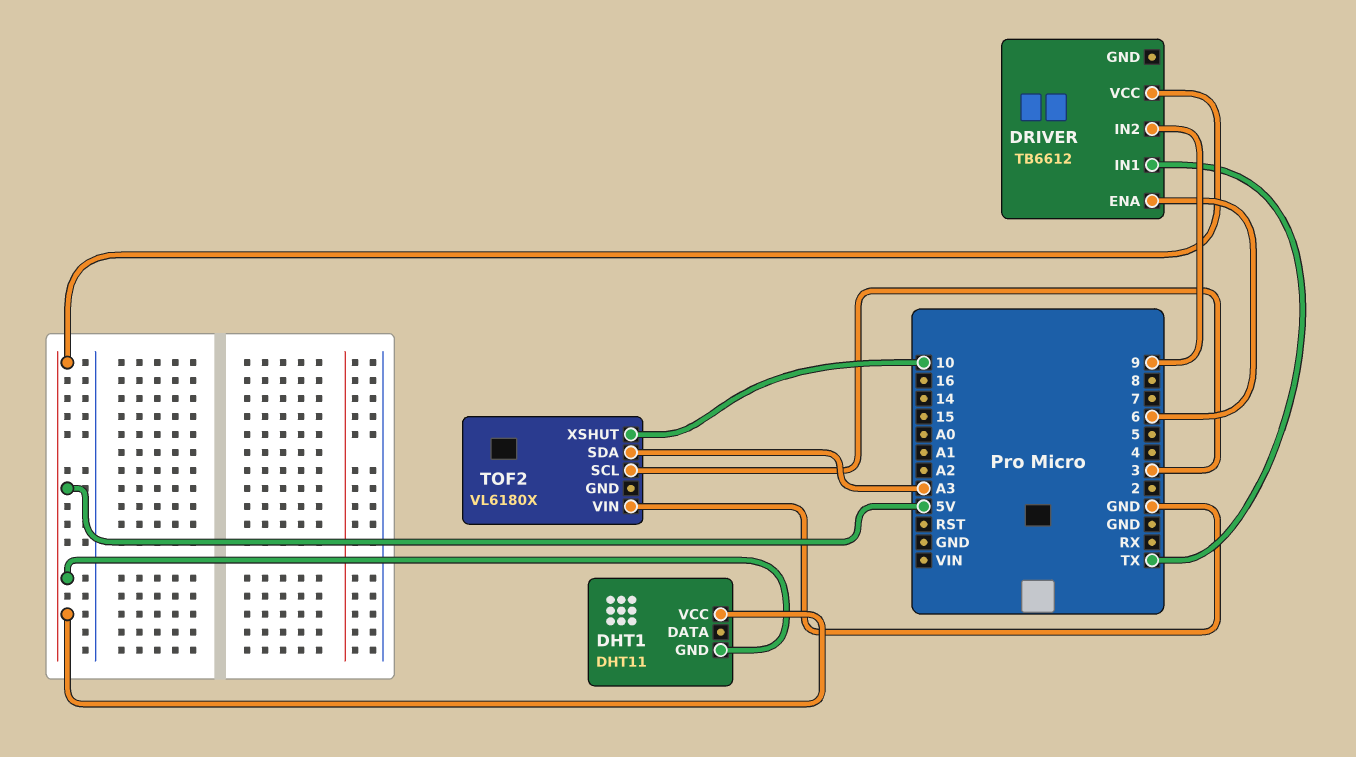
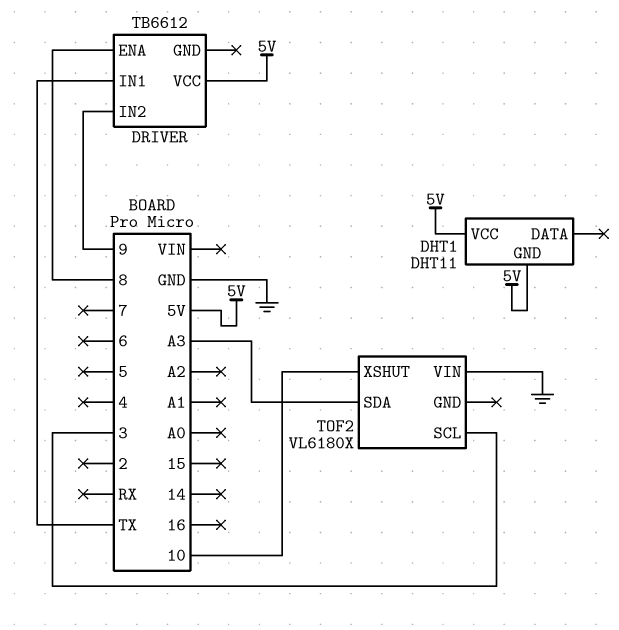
DRIVER pin ENA: 6 -> 8

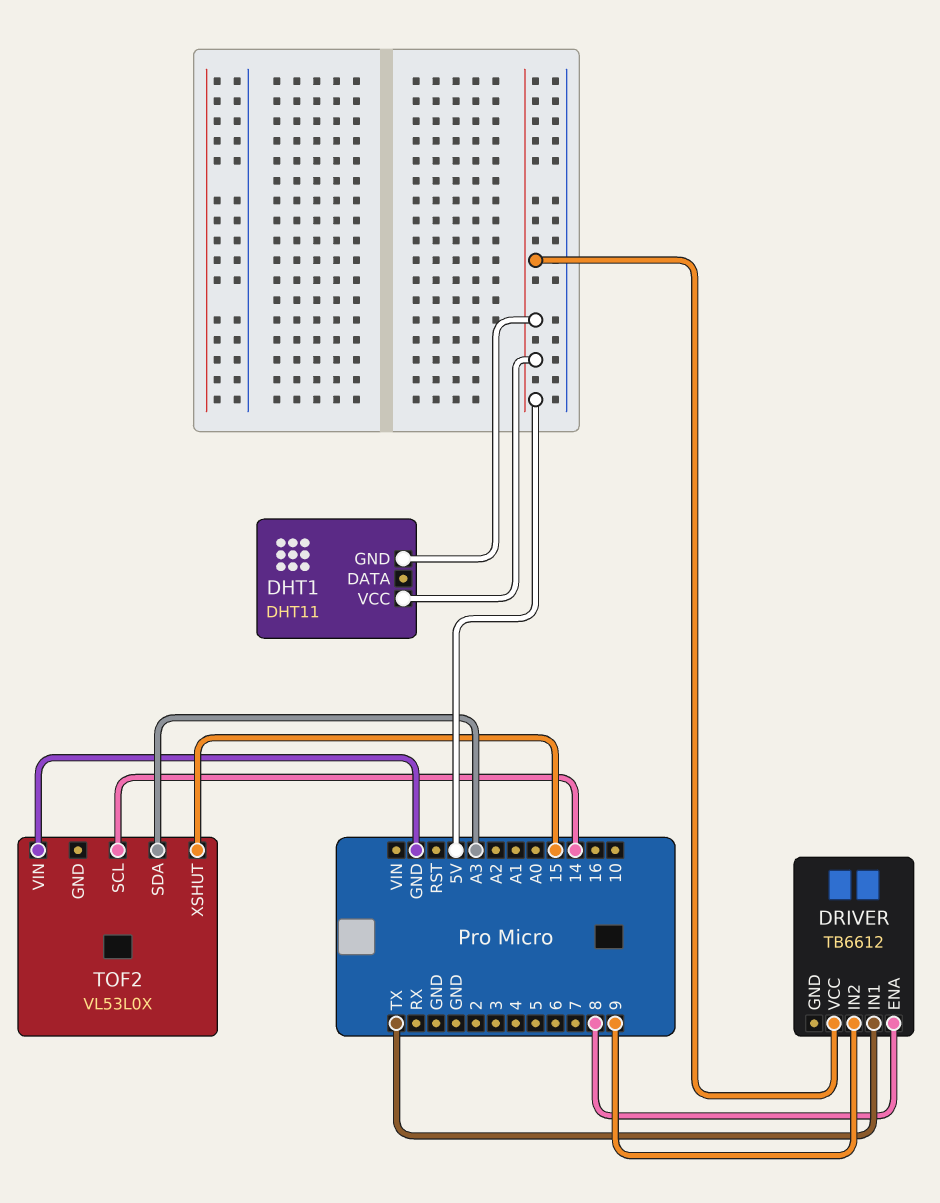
TOF2: VL6180X -> VL53L0X
TOF2 pin SCL: 3 -> 14
TOF2 pin XSHUT: 10 -> 15

